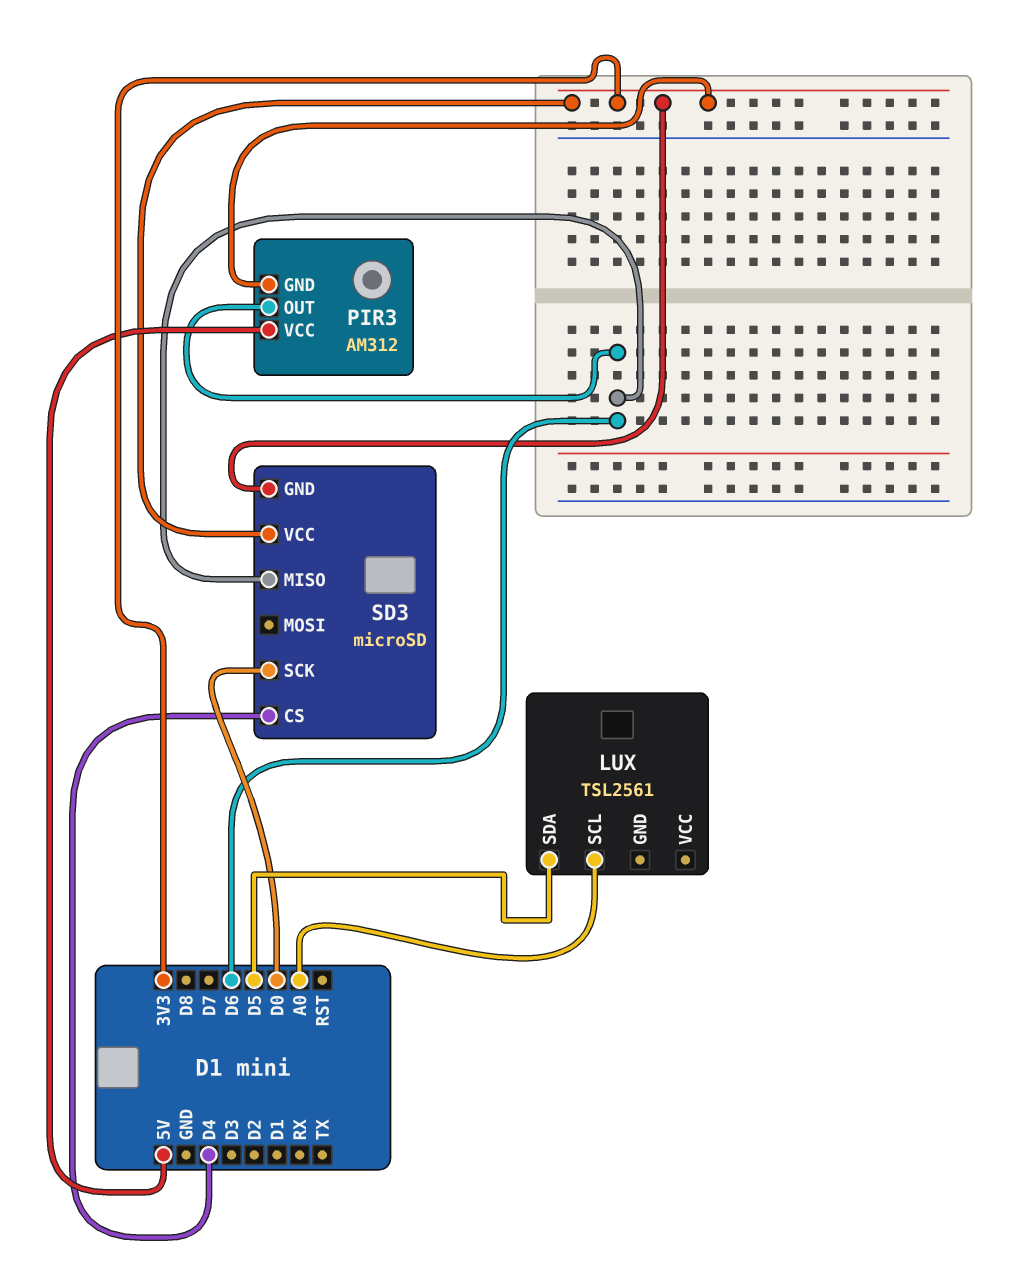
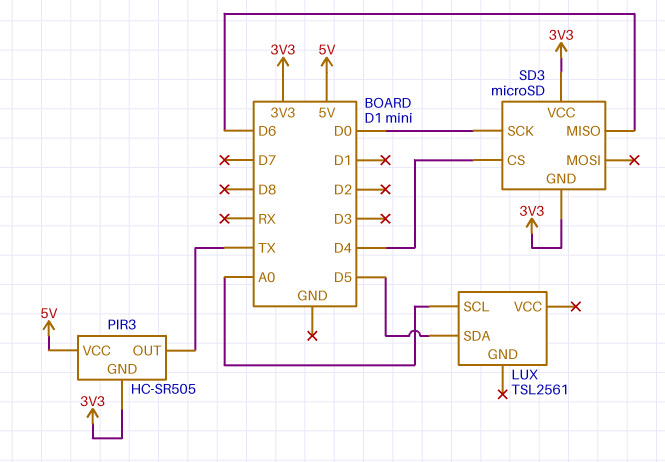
PIR3: AM312 -> HC-SR505
PIR3 pin OUT: D6 -> TX

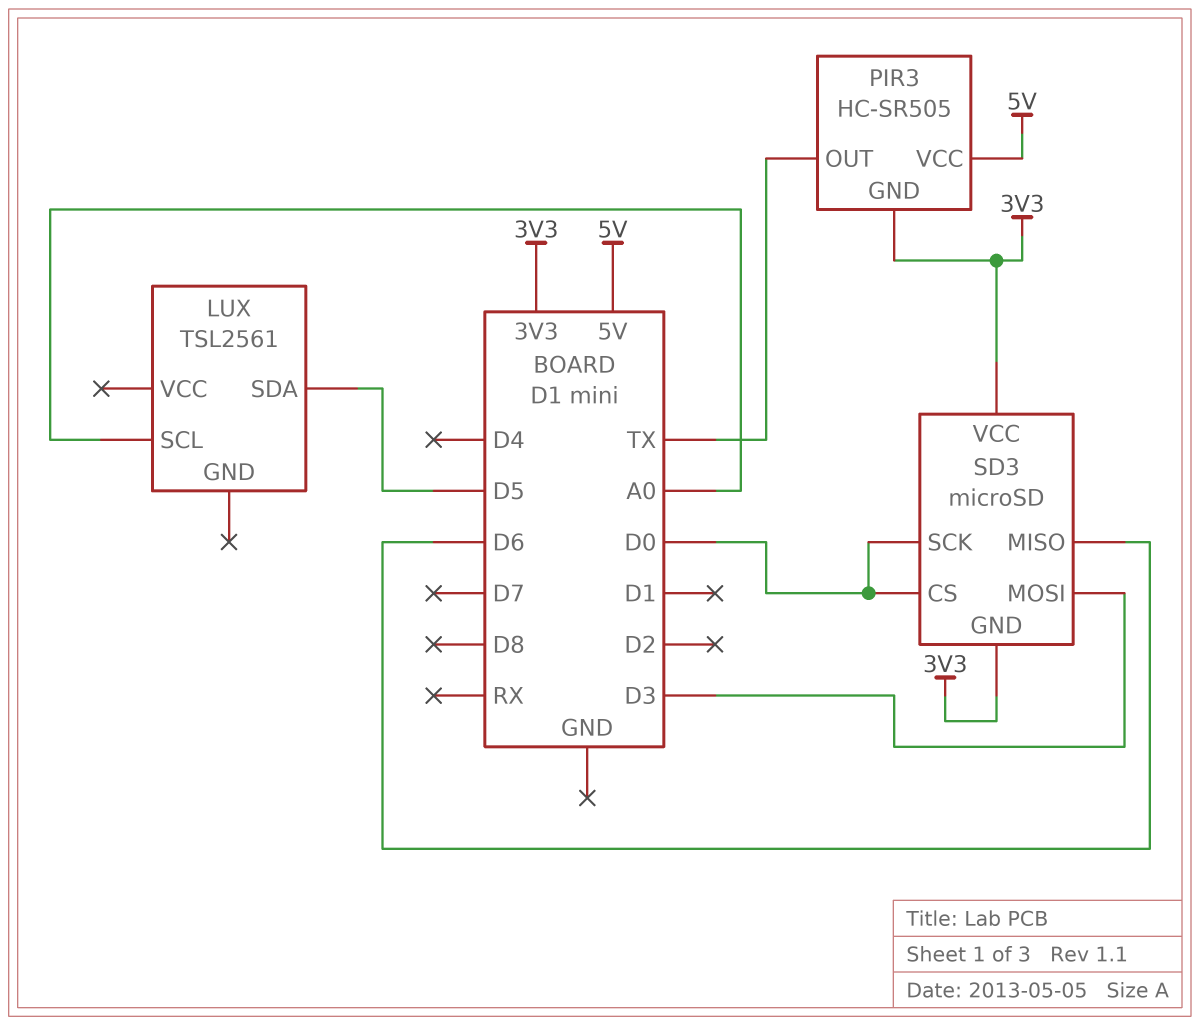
SD3 pin CS: D4 -> D0
SD3 pin MOSI: none -> D3

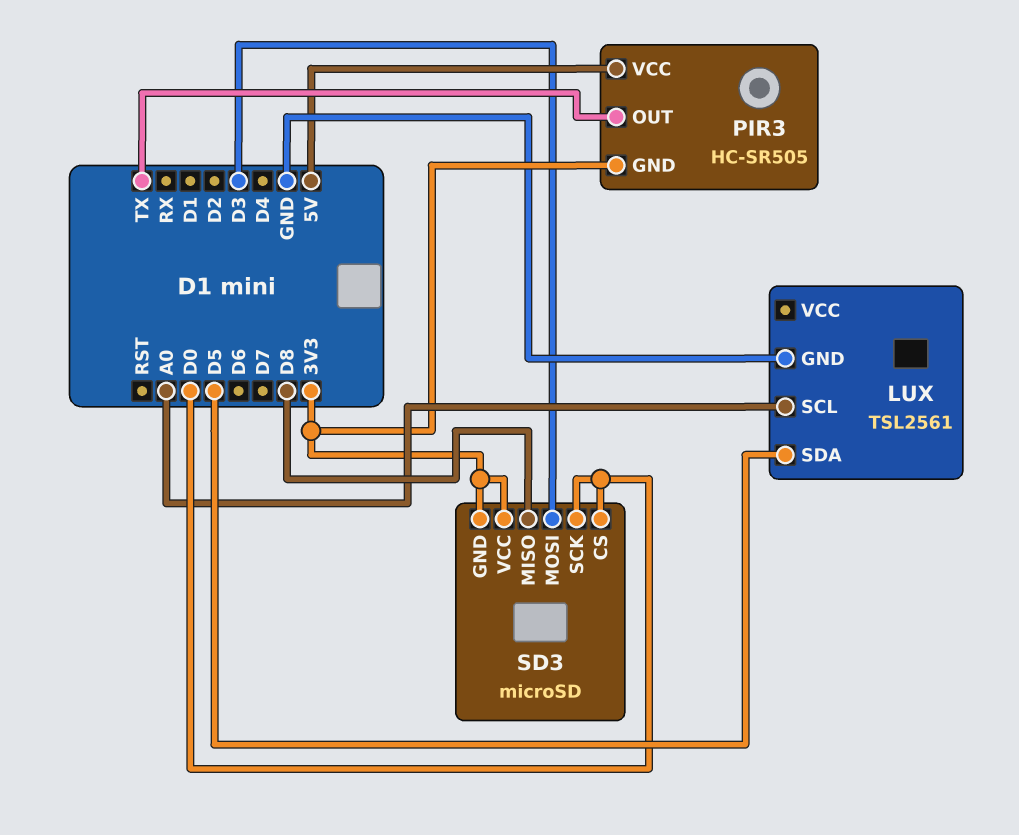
LUX pin GND: none -> GND
SD3 pin MISO: D6 -> D8

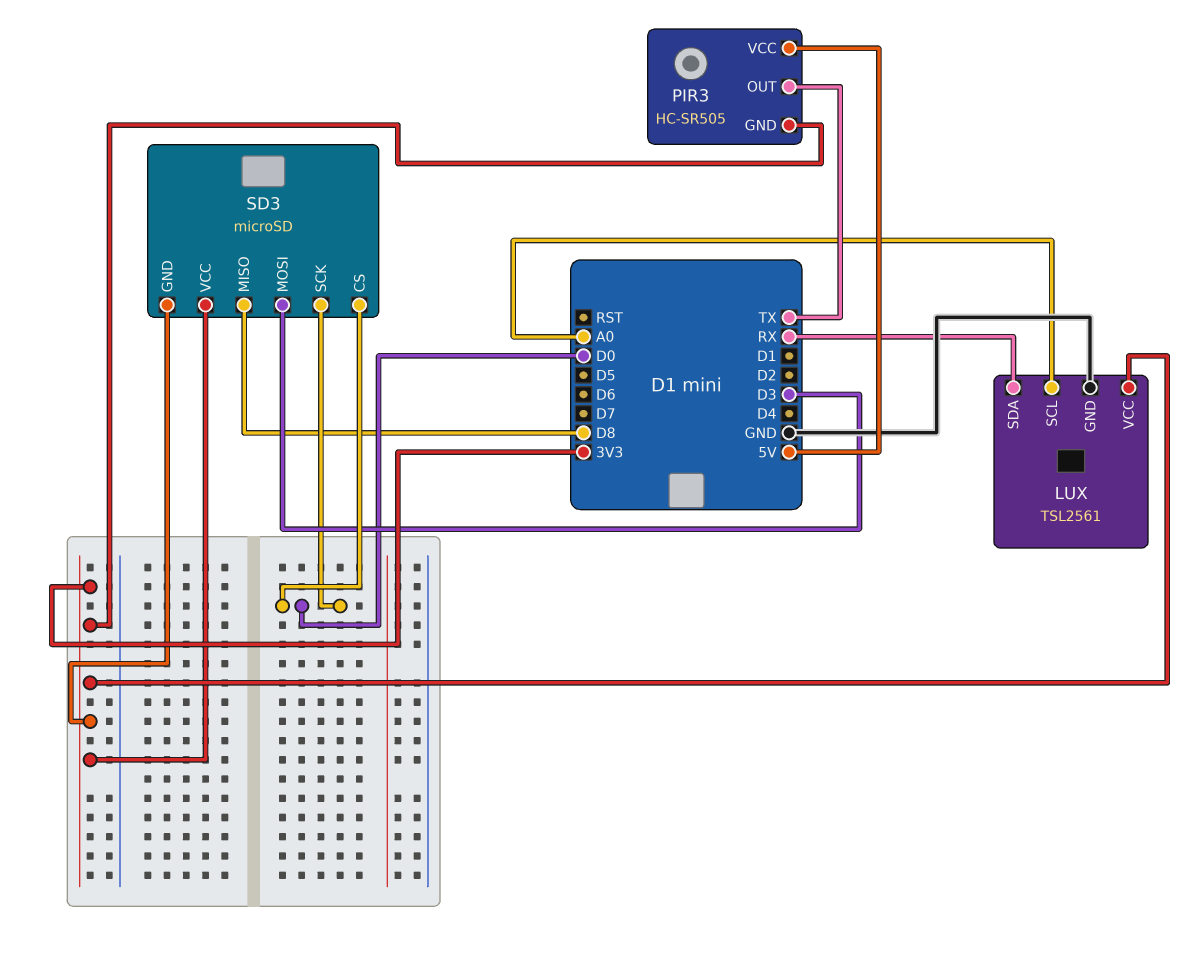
LUX pin SDA: D5 -> RX
LUX pin VCC: none -> 3V3

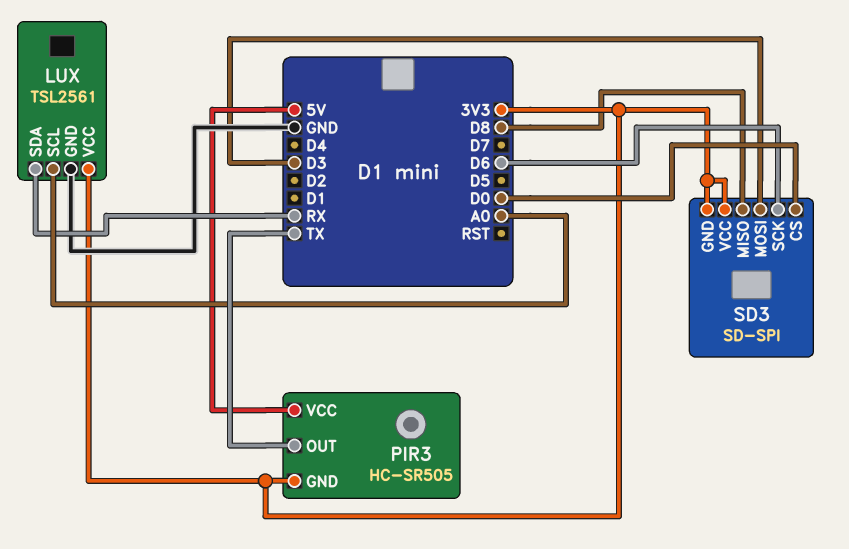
SD3: microSD -> SD-SPI
SD3 pin SCK: D0 -> D6

